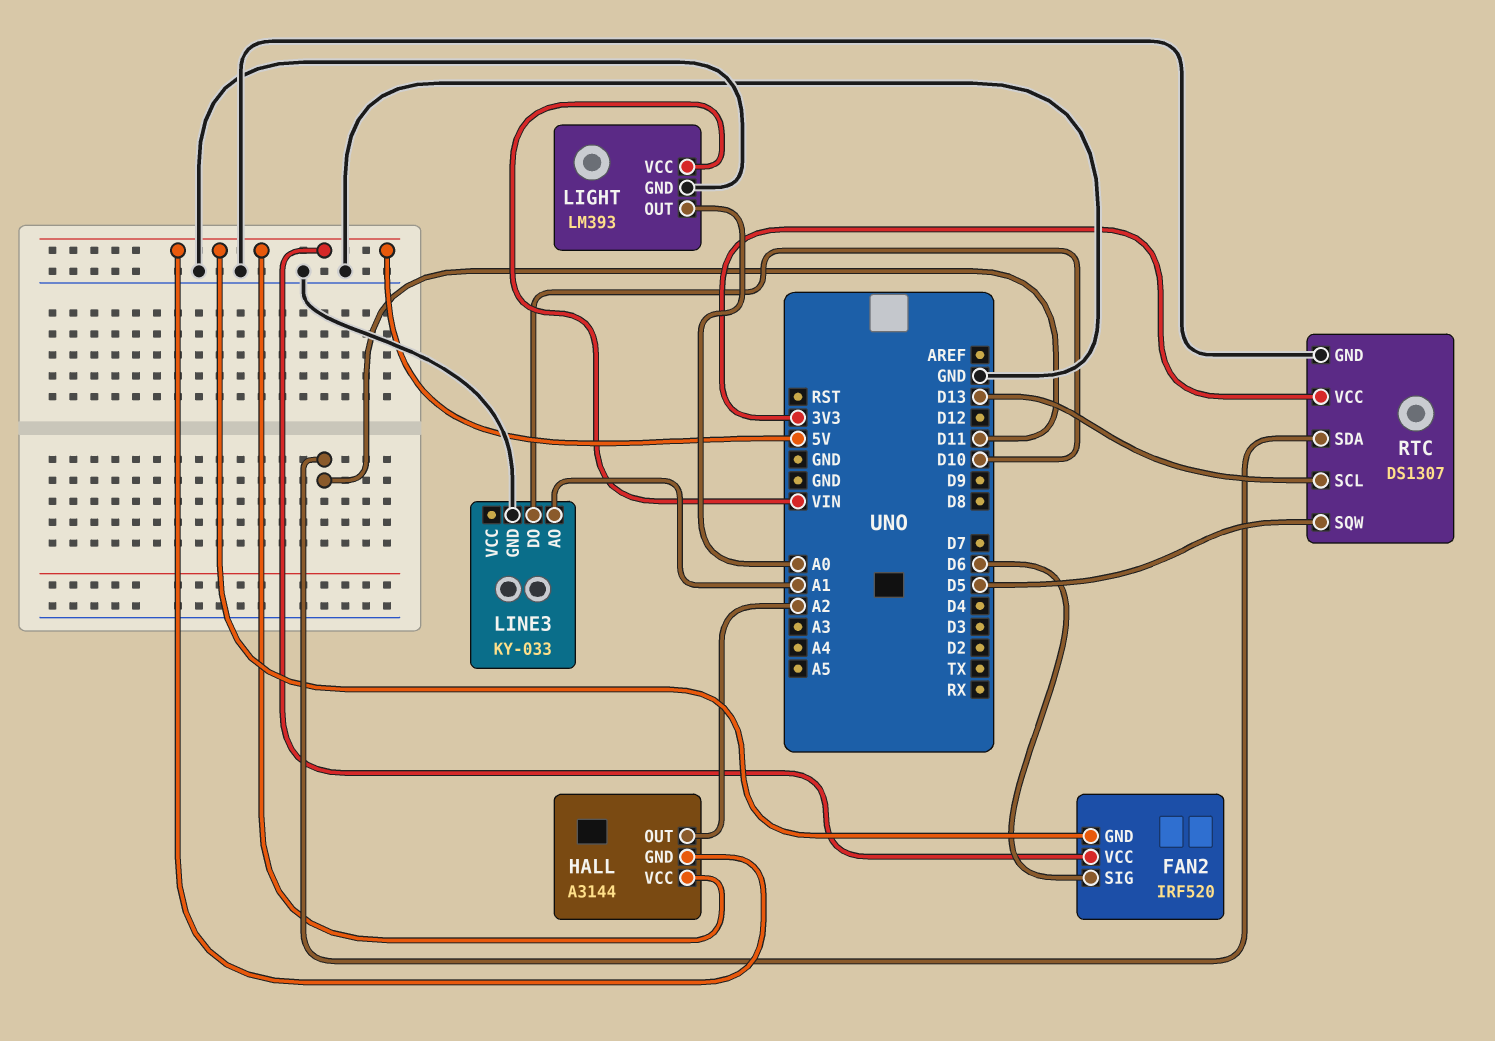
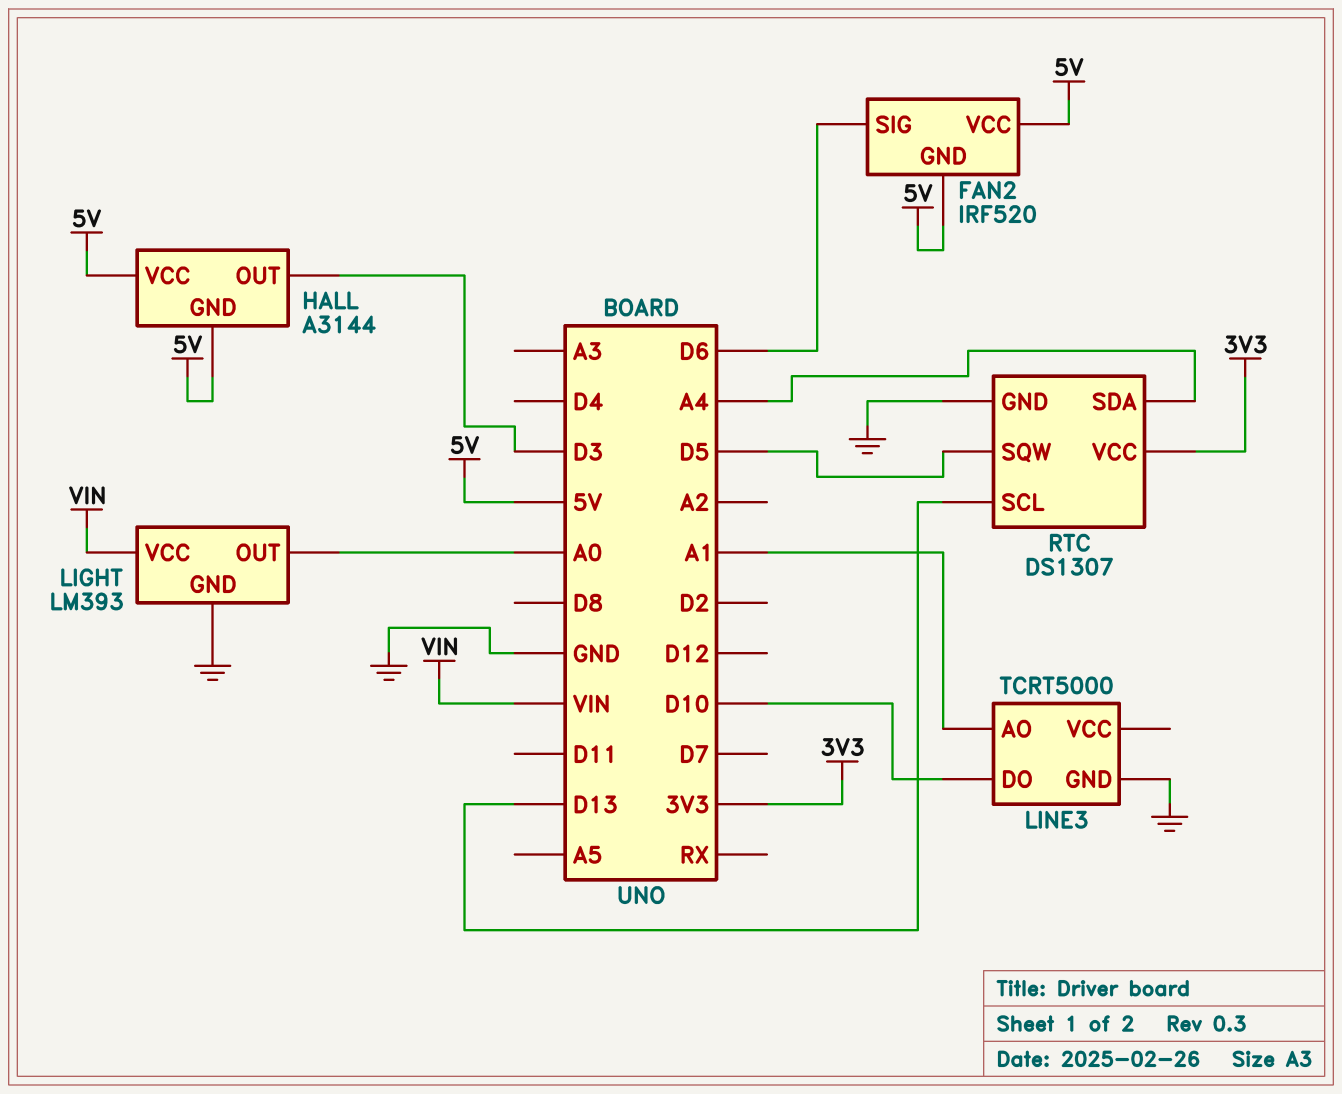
HALL pin OUT: A2 -> D3
LINE3: KY-033 -> TCRT5000
RTC pin SDA: D11 -> A4

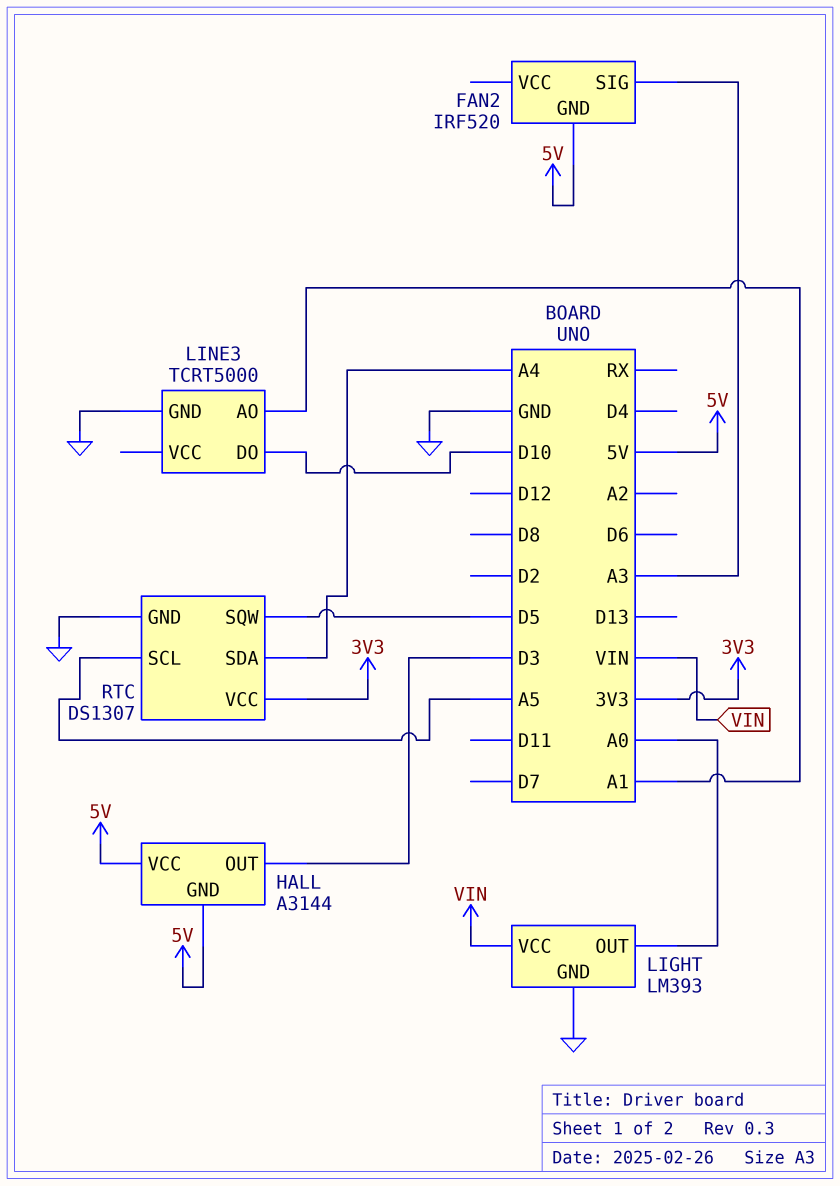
FAN2 pin SIG: D6 -> A3
FAN2 pin VCC: 5V -> none
RTC pin SCL: D13 -> A5

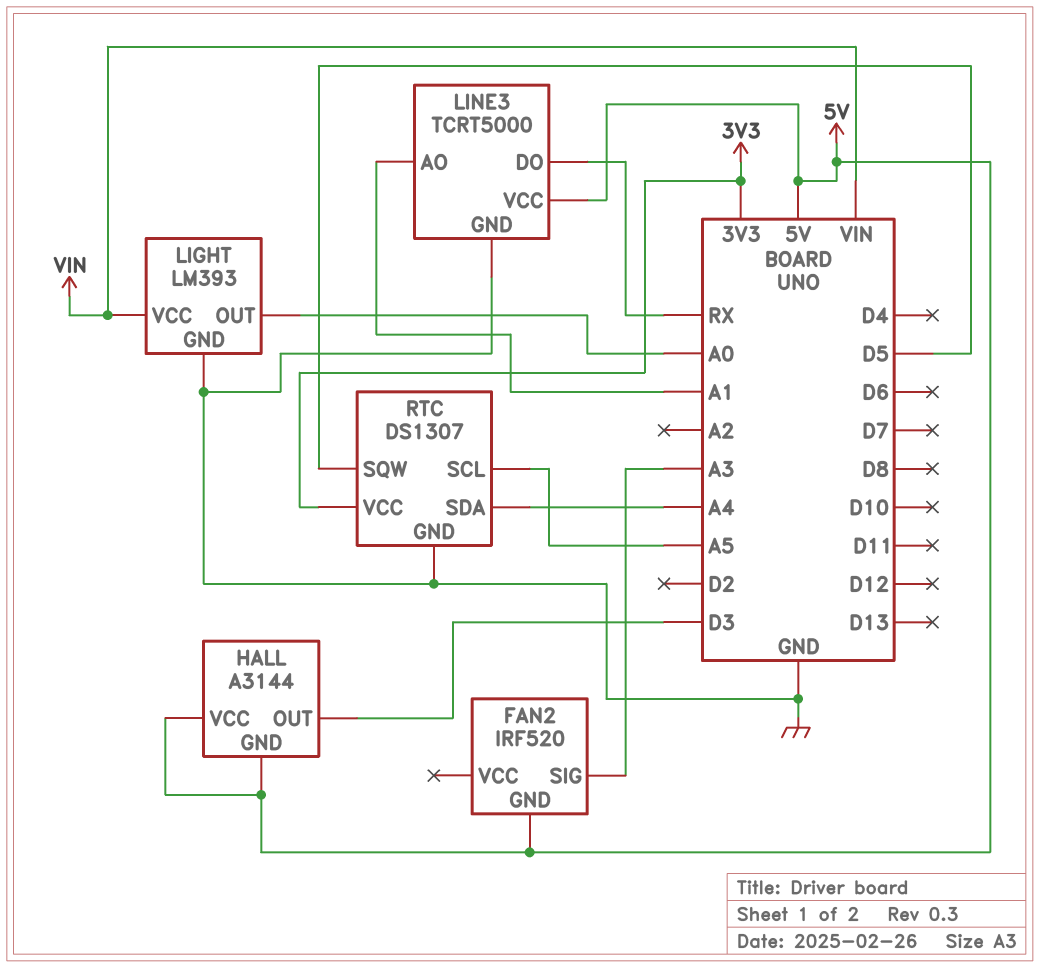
LINE3 pin DO: D10 -> RX
LINE3 pin VCC: none -> 5V

